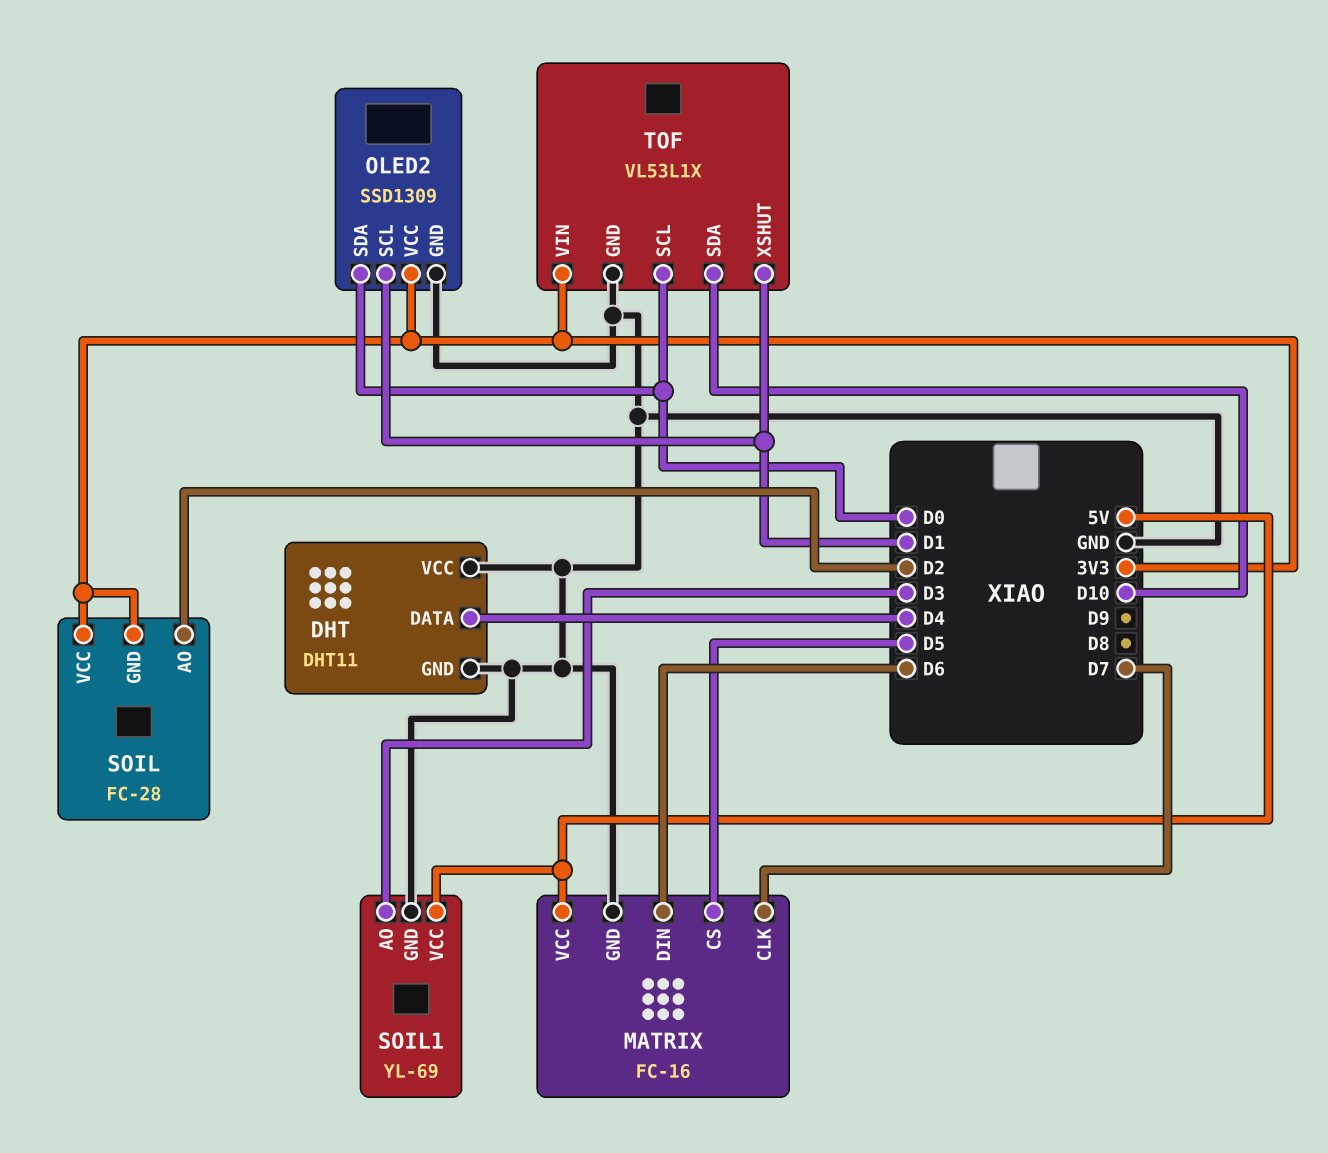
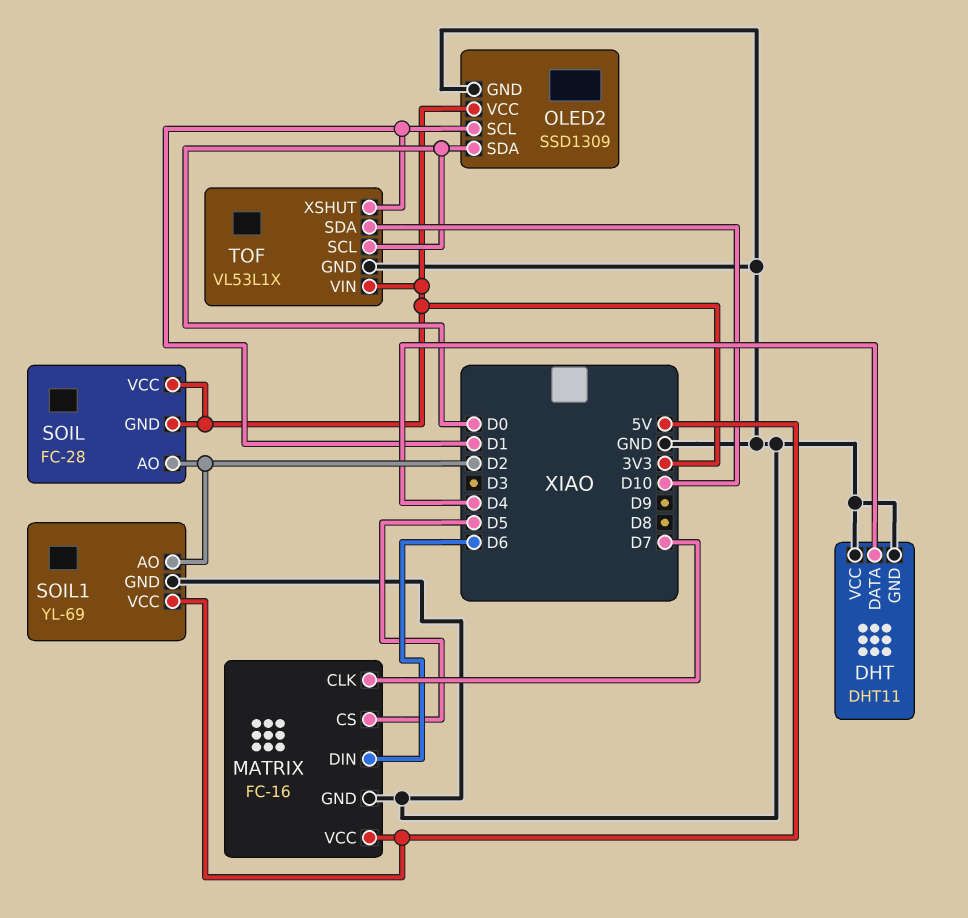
SOIL1 pin AO: D3 -> D2

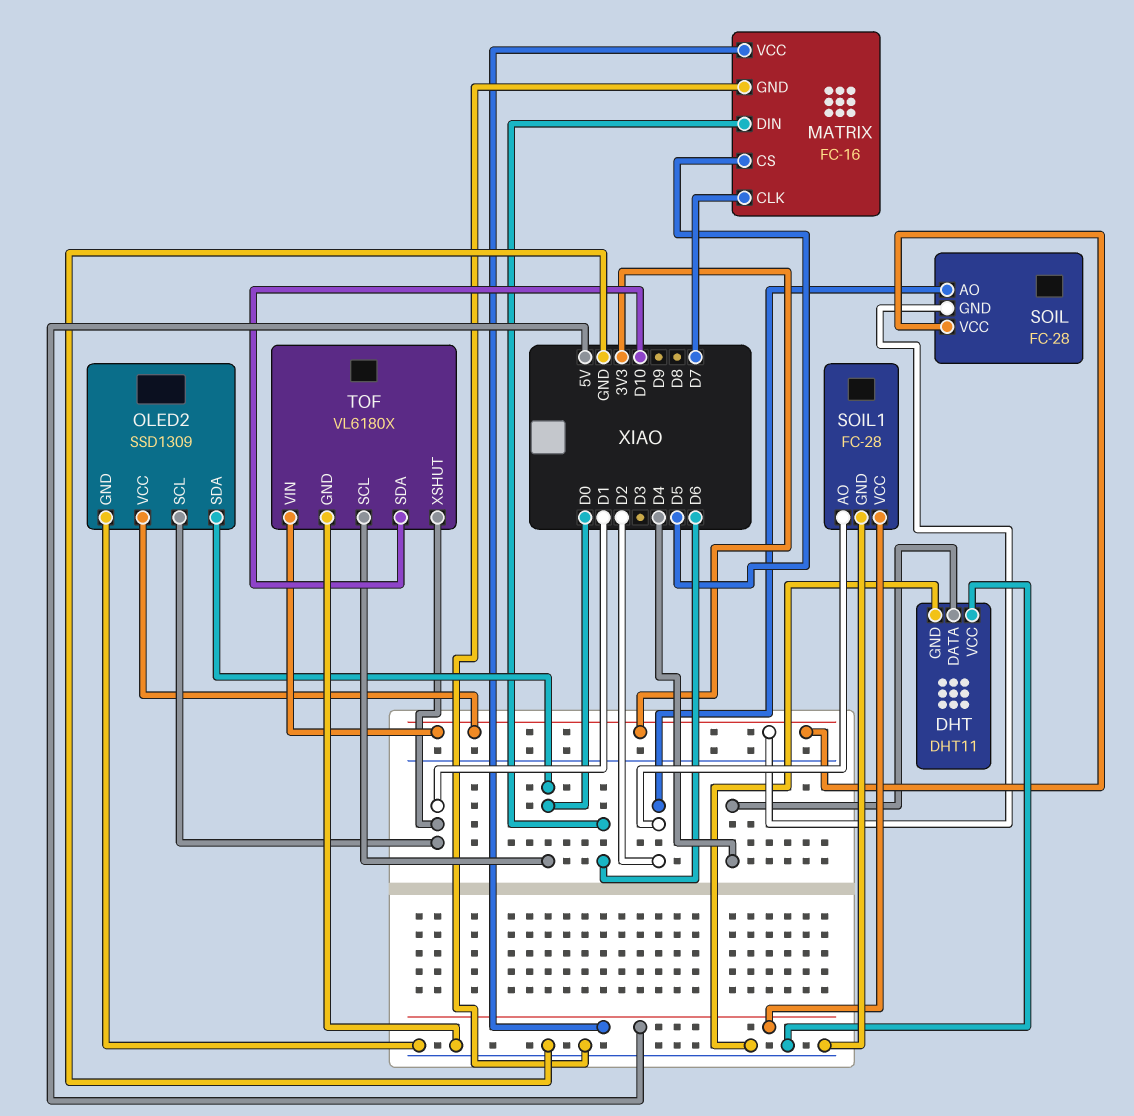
SOIL1: YL-69 -> FC-28
TOF: VL53L1X -> VL6180X

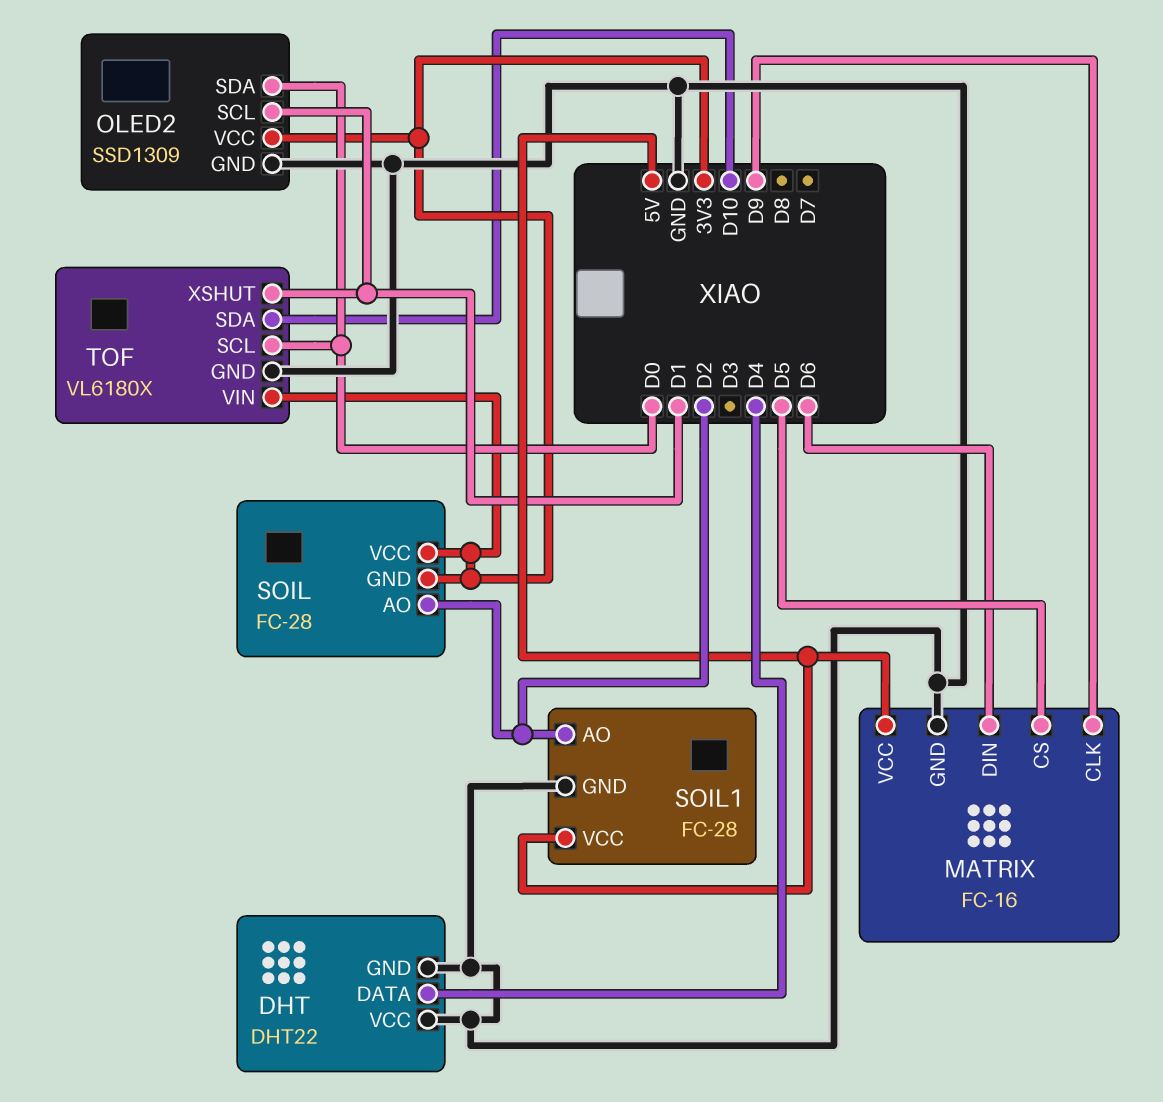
DHT: DHT11 -> DHT22
MATRIX pin CLK: D7 -> D9

